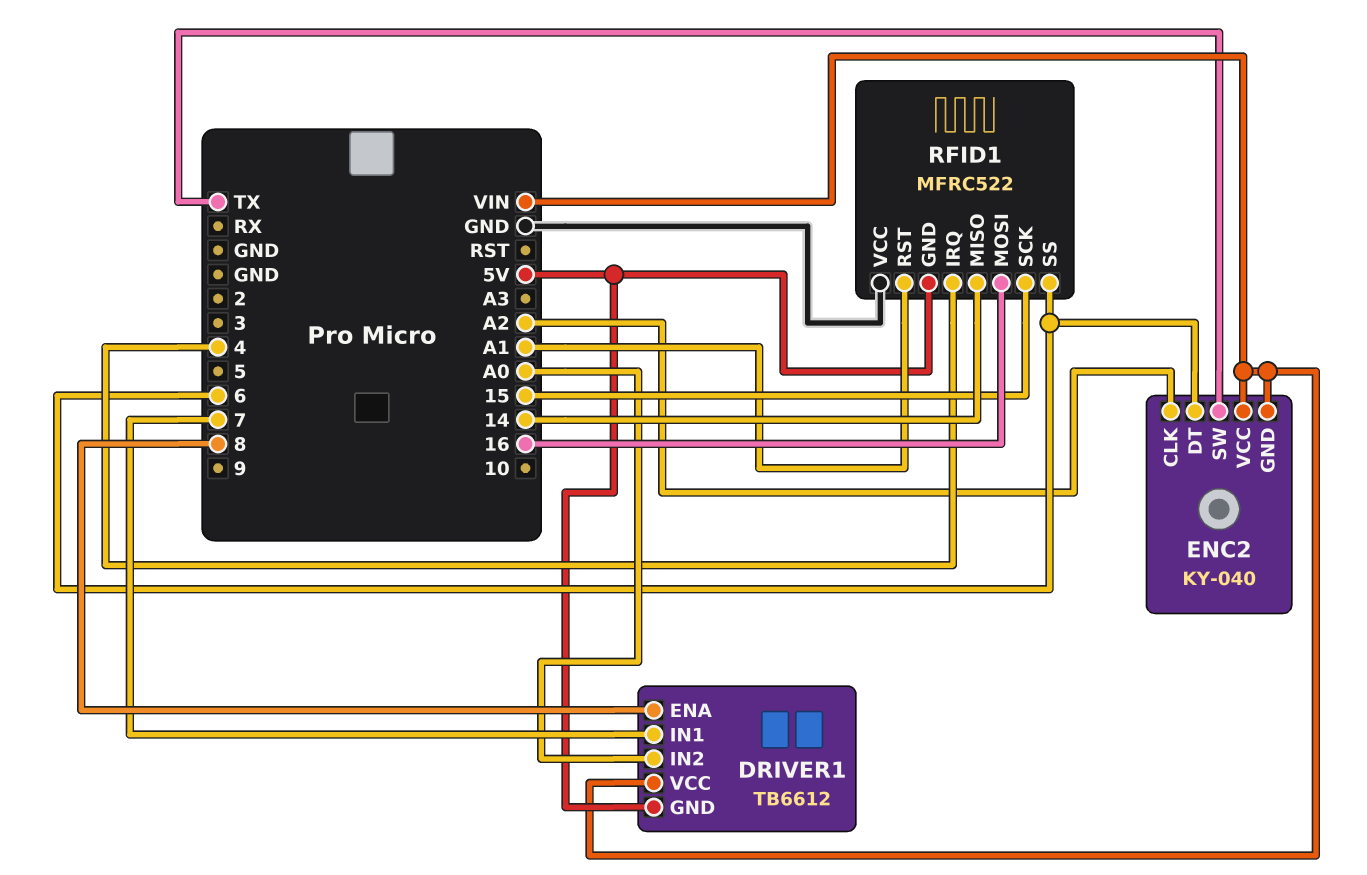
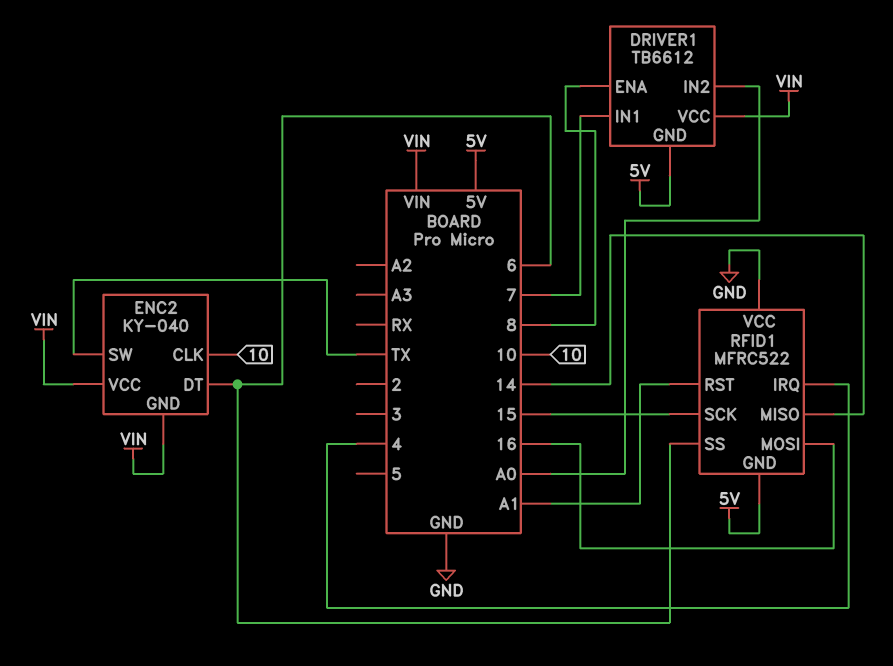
ENC2 pin CLK: A2 -> 10

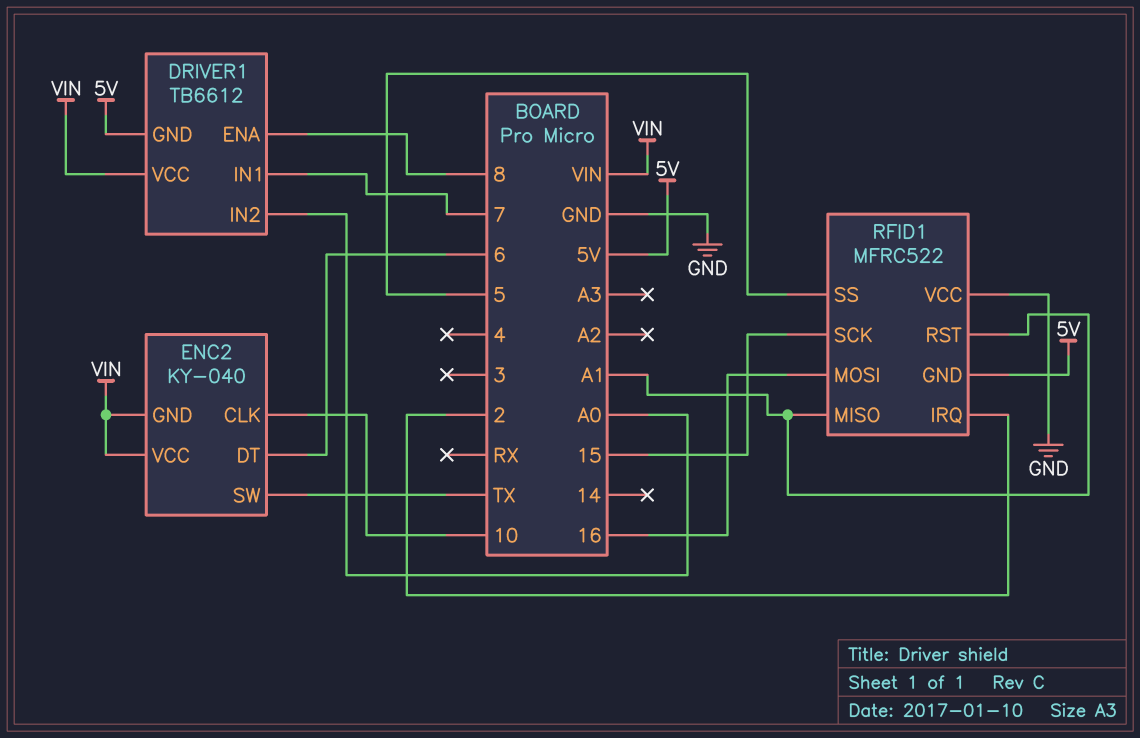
RFID1 pin IRQ: 4 -> 2
RFID1 pin MISO: 14 -> A1
RFID1 pin SS: 6 -> 5

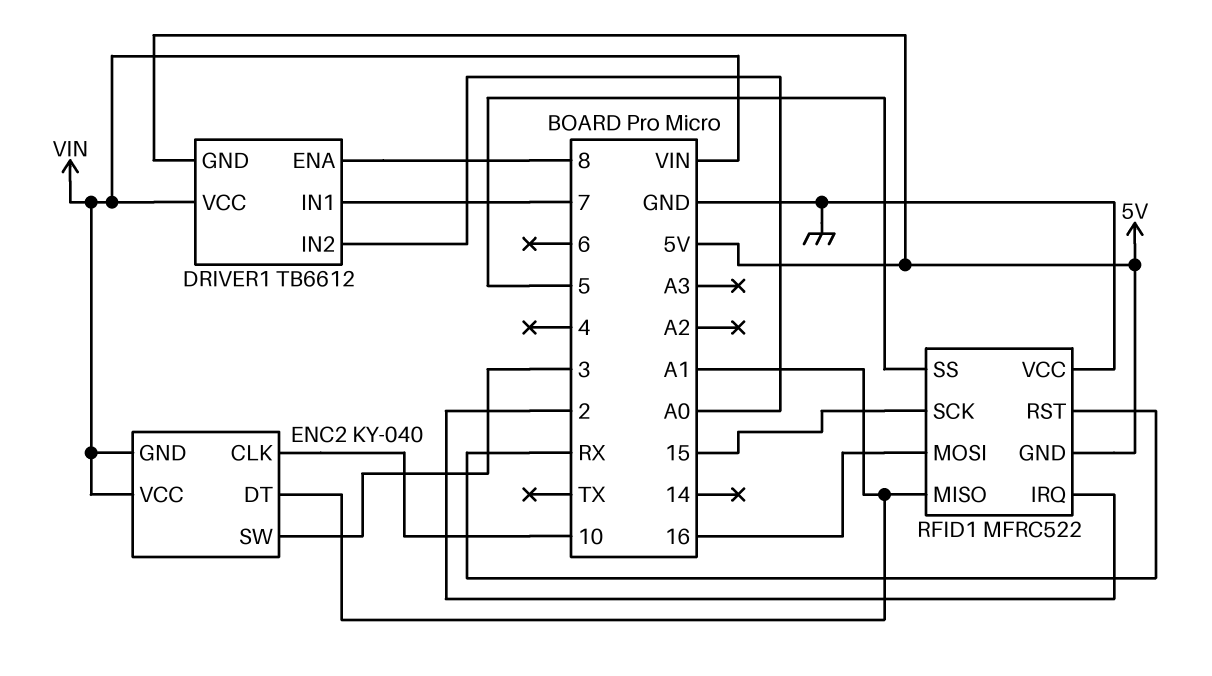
ENC2 pin DT: 6 -> A1
ENC2 pin SW: TX -> 3
RFID1 pin RST: A1 -> RX

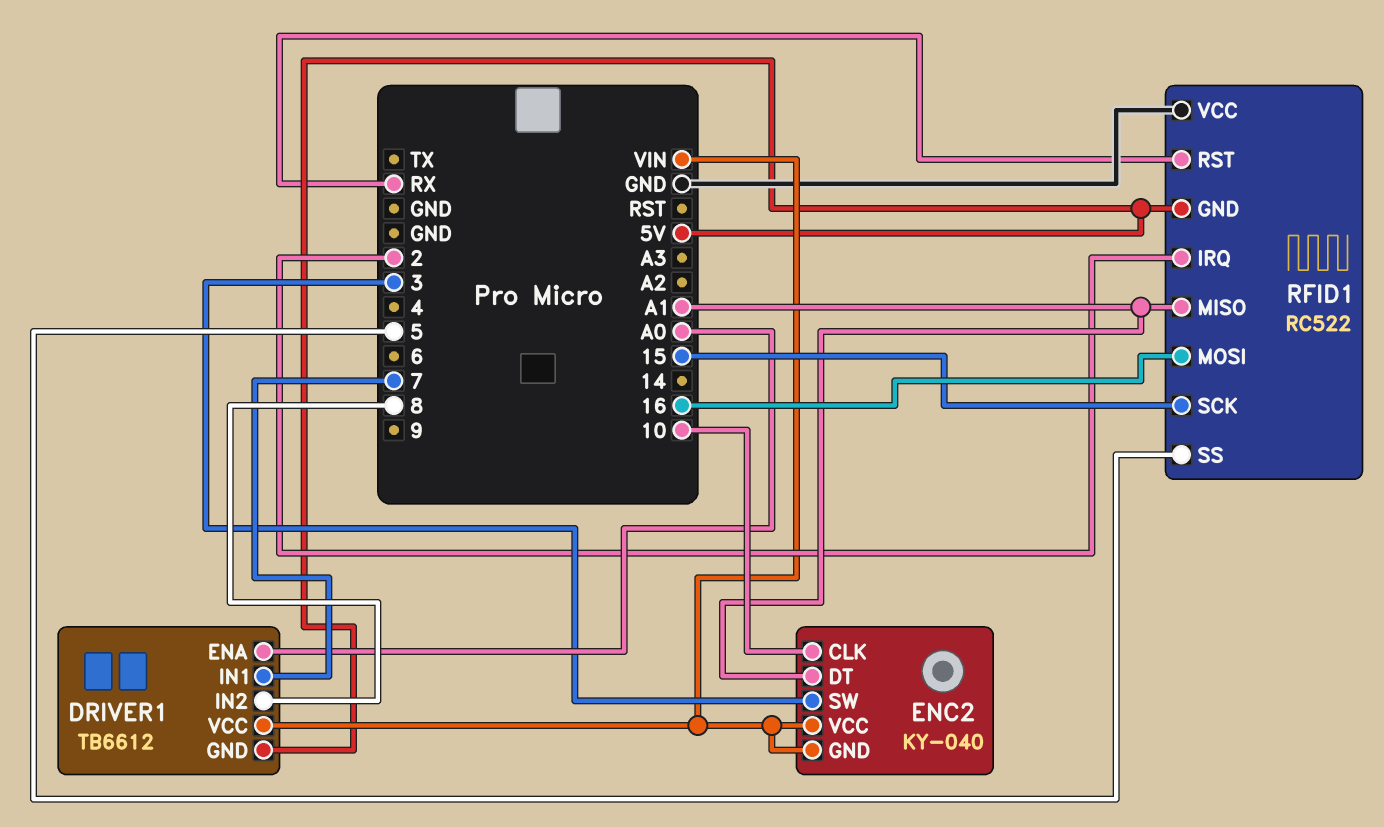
DRIVER1 pin ENA: 8 -> A0
DRIVER1 pin IN2: A0 -> 8
RFID1: MFRC522 -> RC522

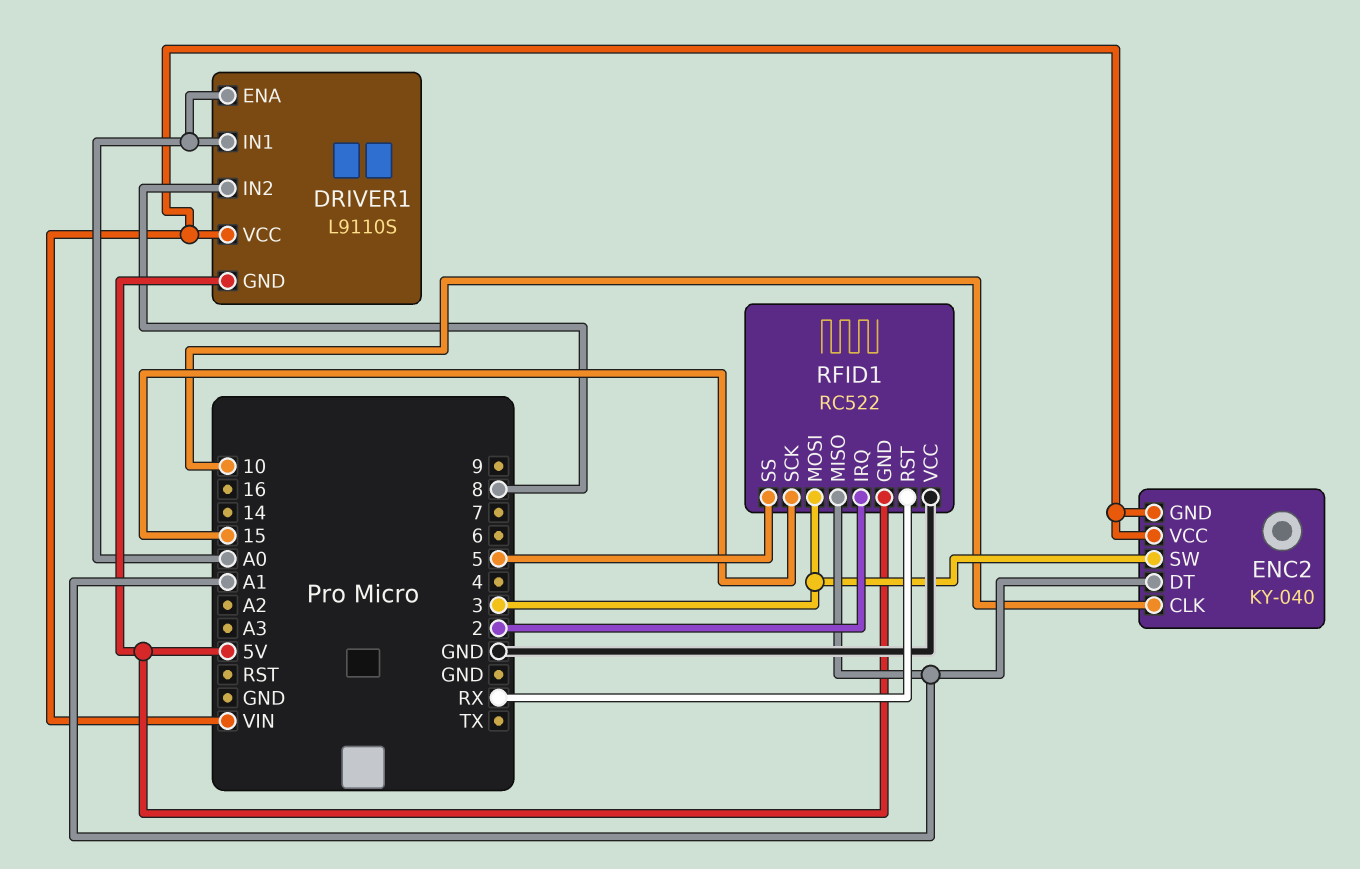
DRIVER1: TB6612 -> L9110S
DRIVER1 pin IN1: 7 -> A0
RFID1 pin MOSI: 16 -> 3

